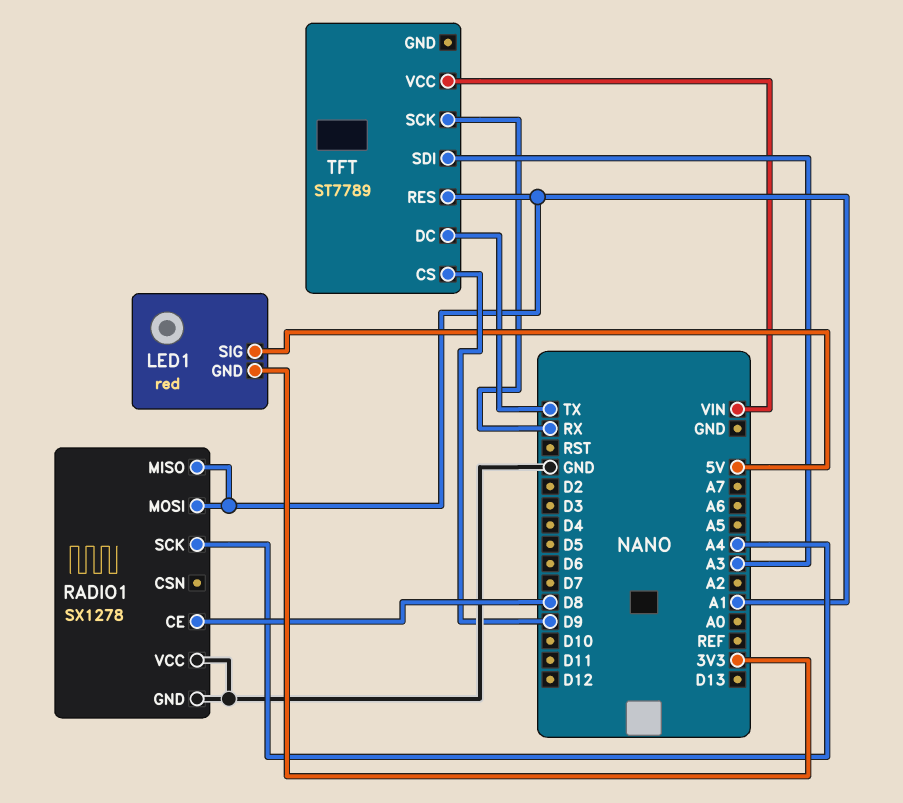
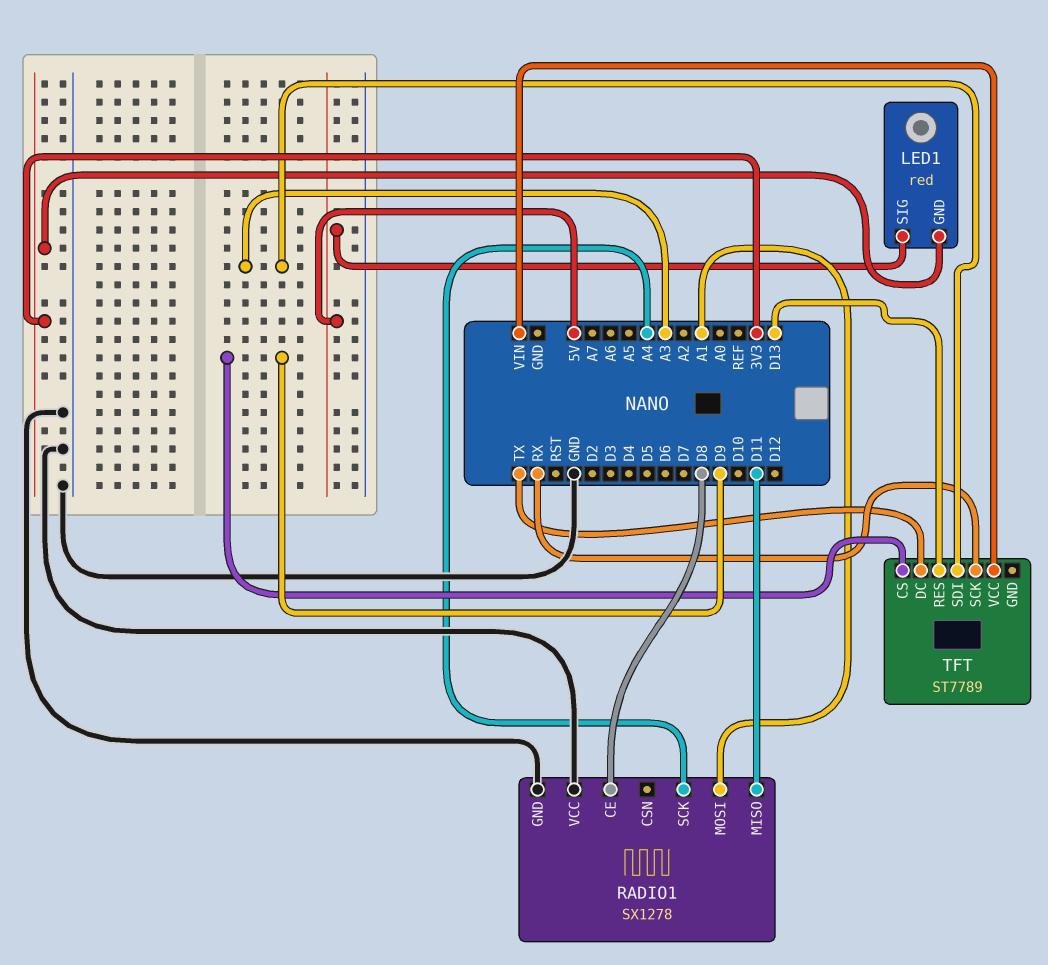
RADIO1 pin MISO: A1 -> D11
TFT pin RES: A1 -> D13

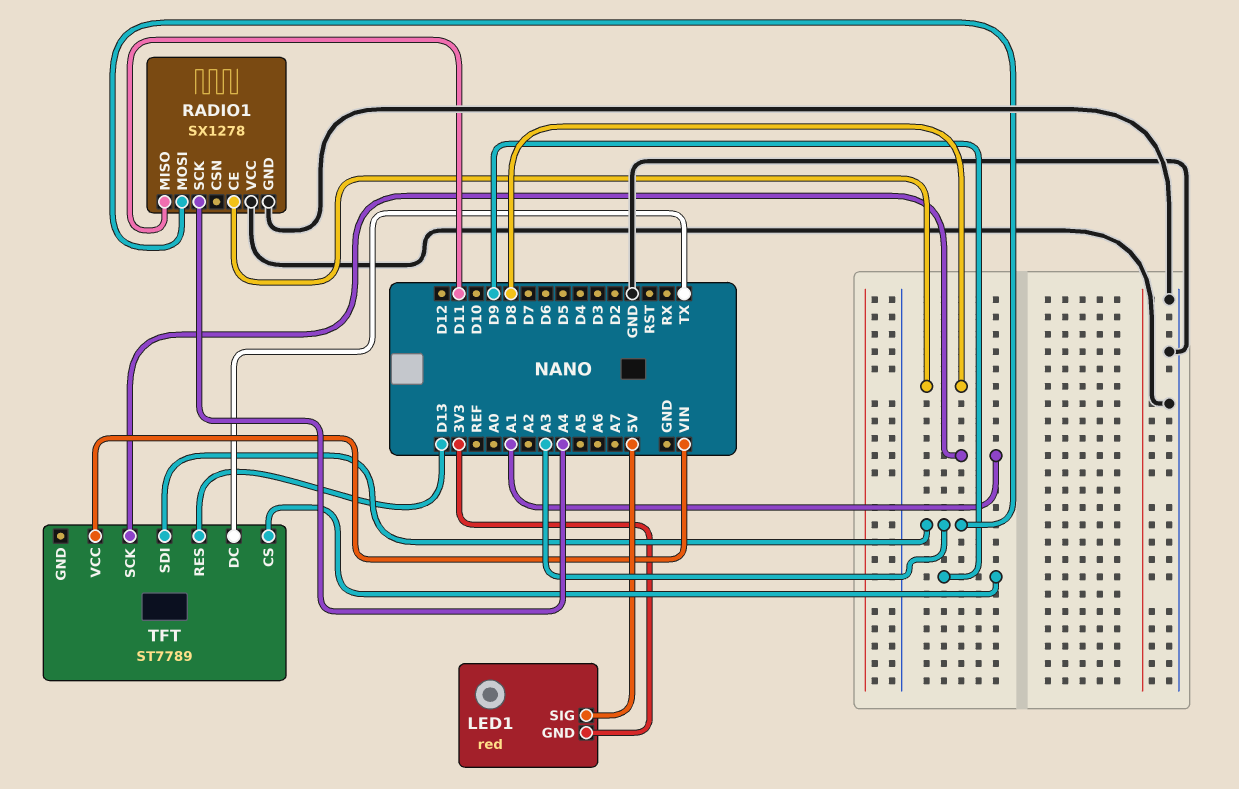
RADIO1 pin MOSI: A1 -> A3
TFT pin SCK: RX -> A1

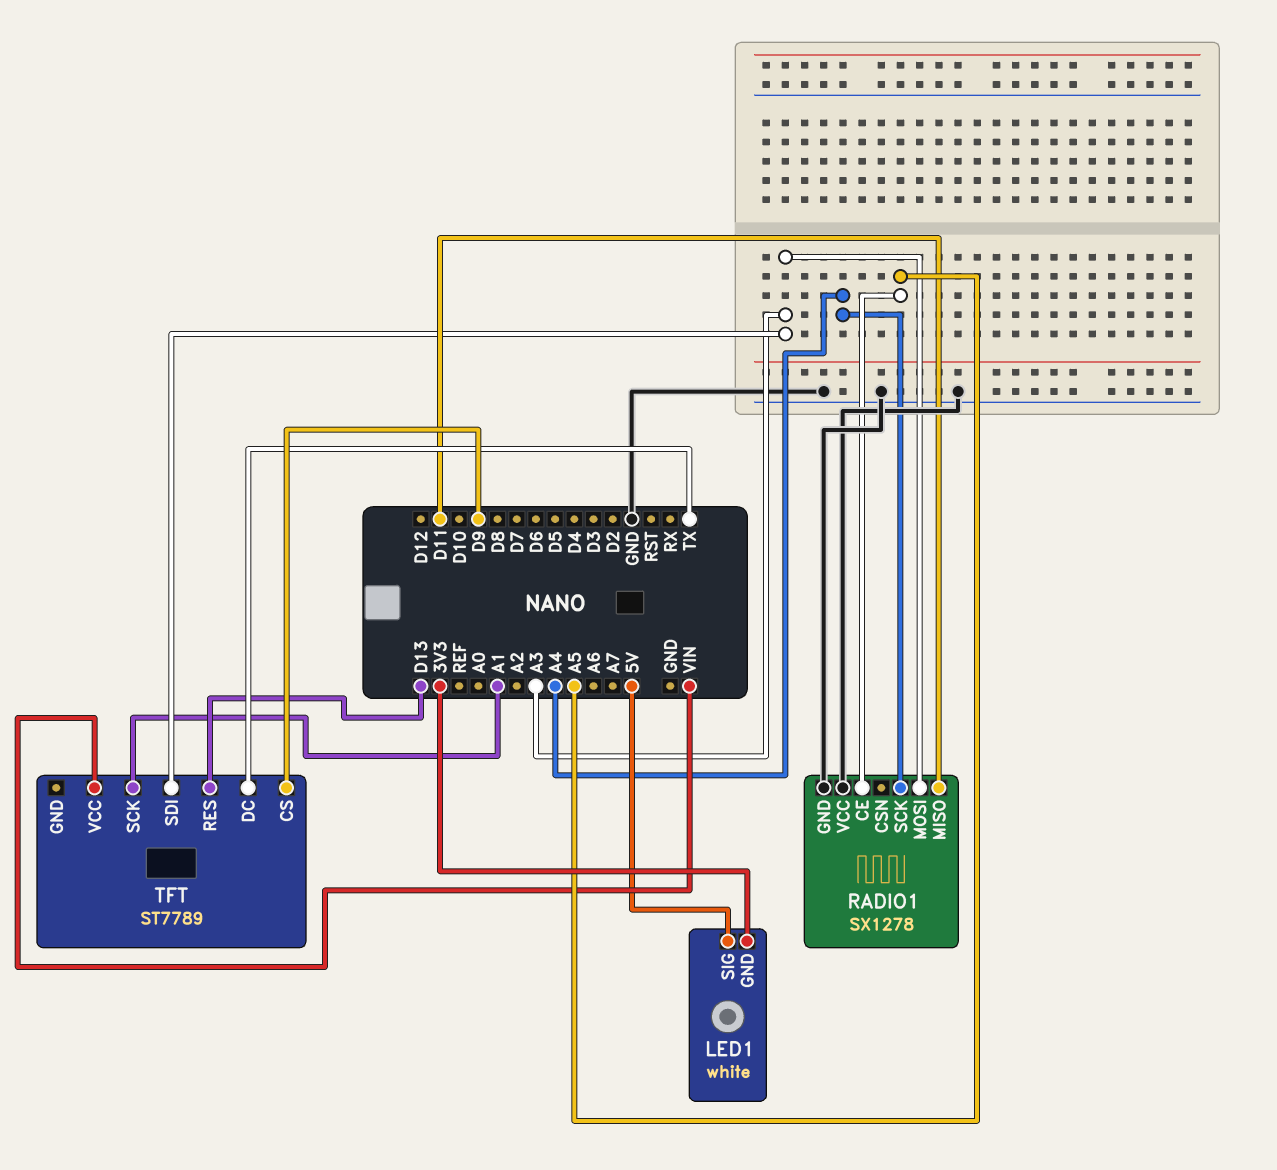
LED1: red -> white
RADIO1 pin CE: D8 -> A5

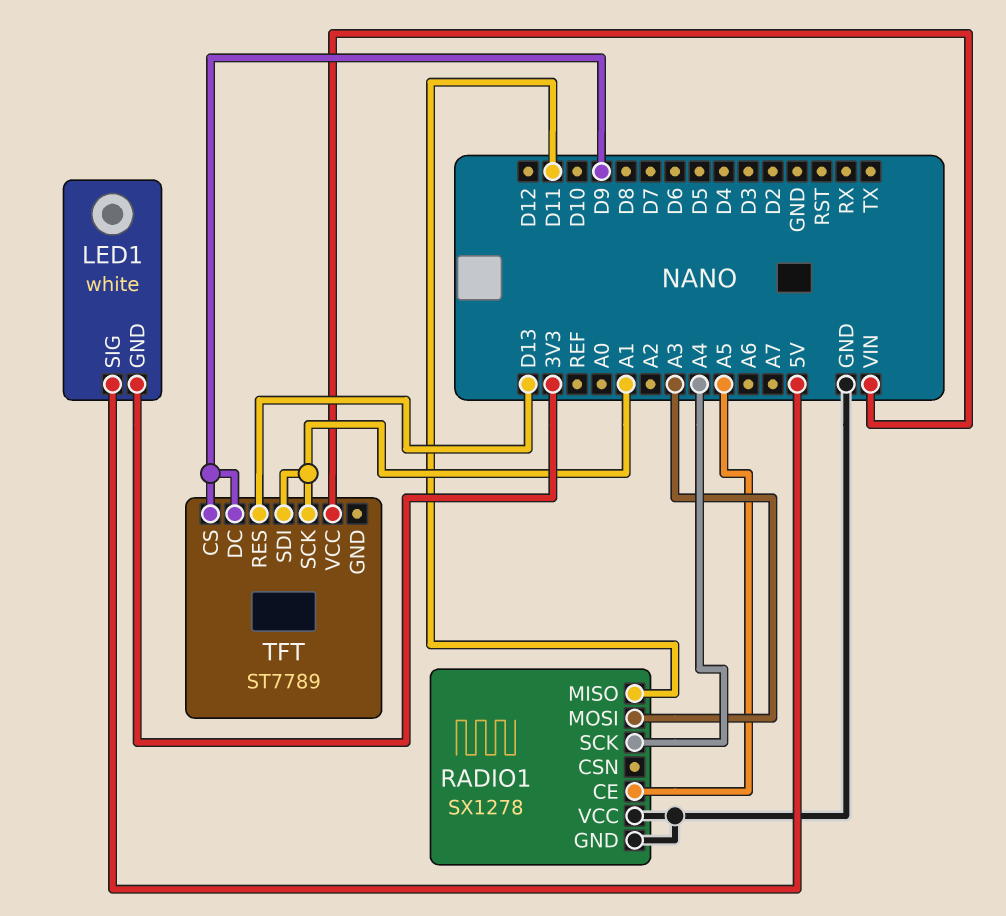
TFT pin DC: TX -> D9
TFT pin SDI: A3 -> A1

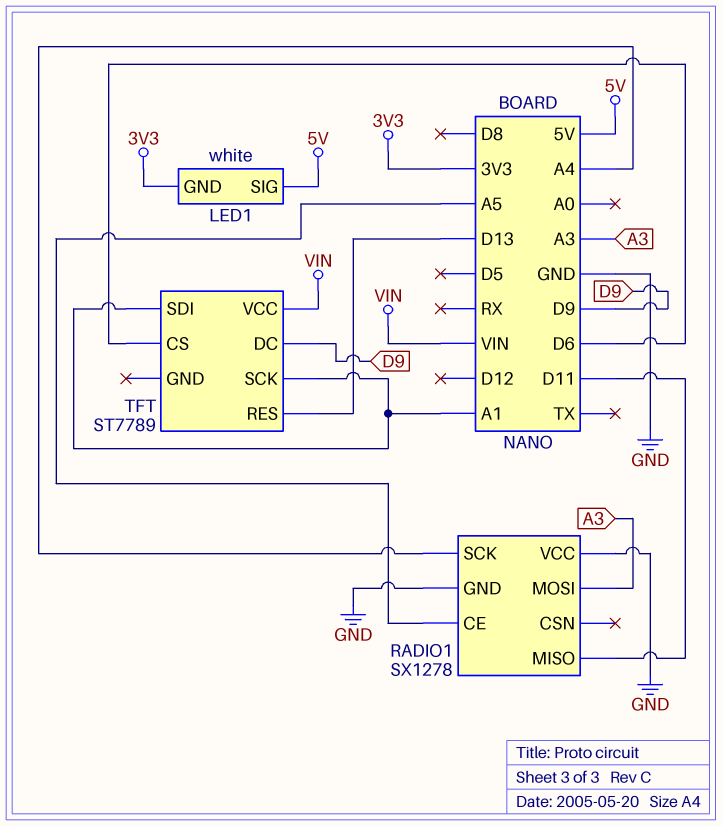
TFT pin CS: D9 -> D6

